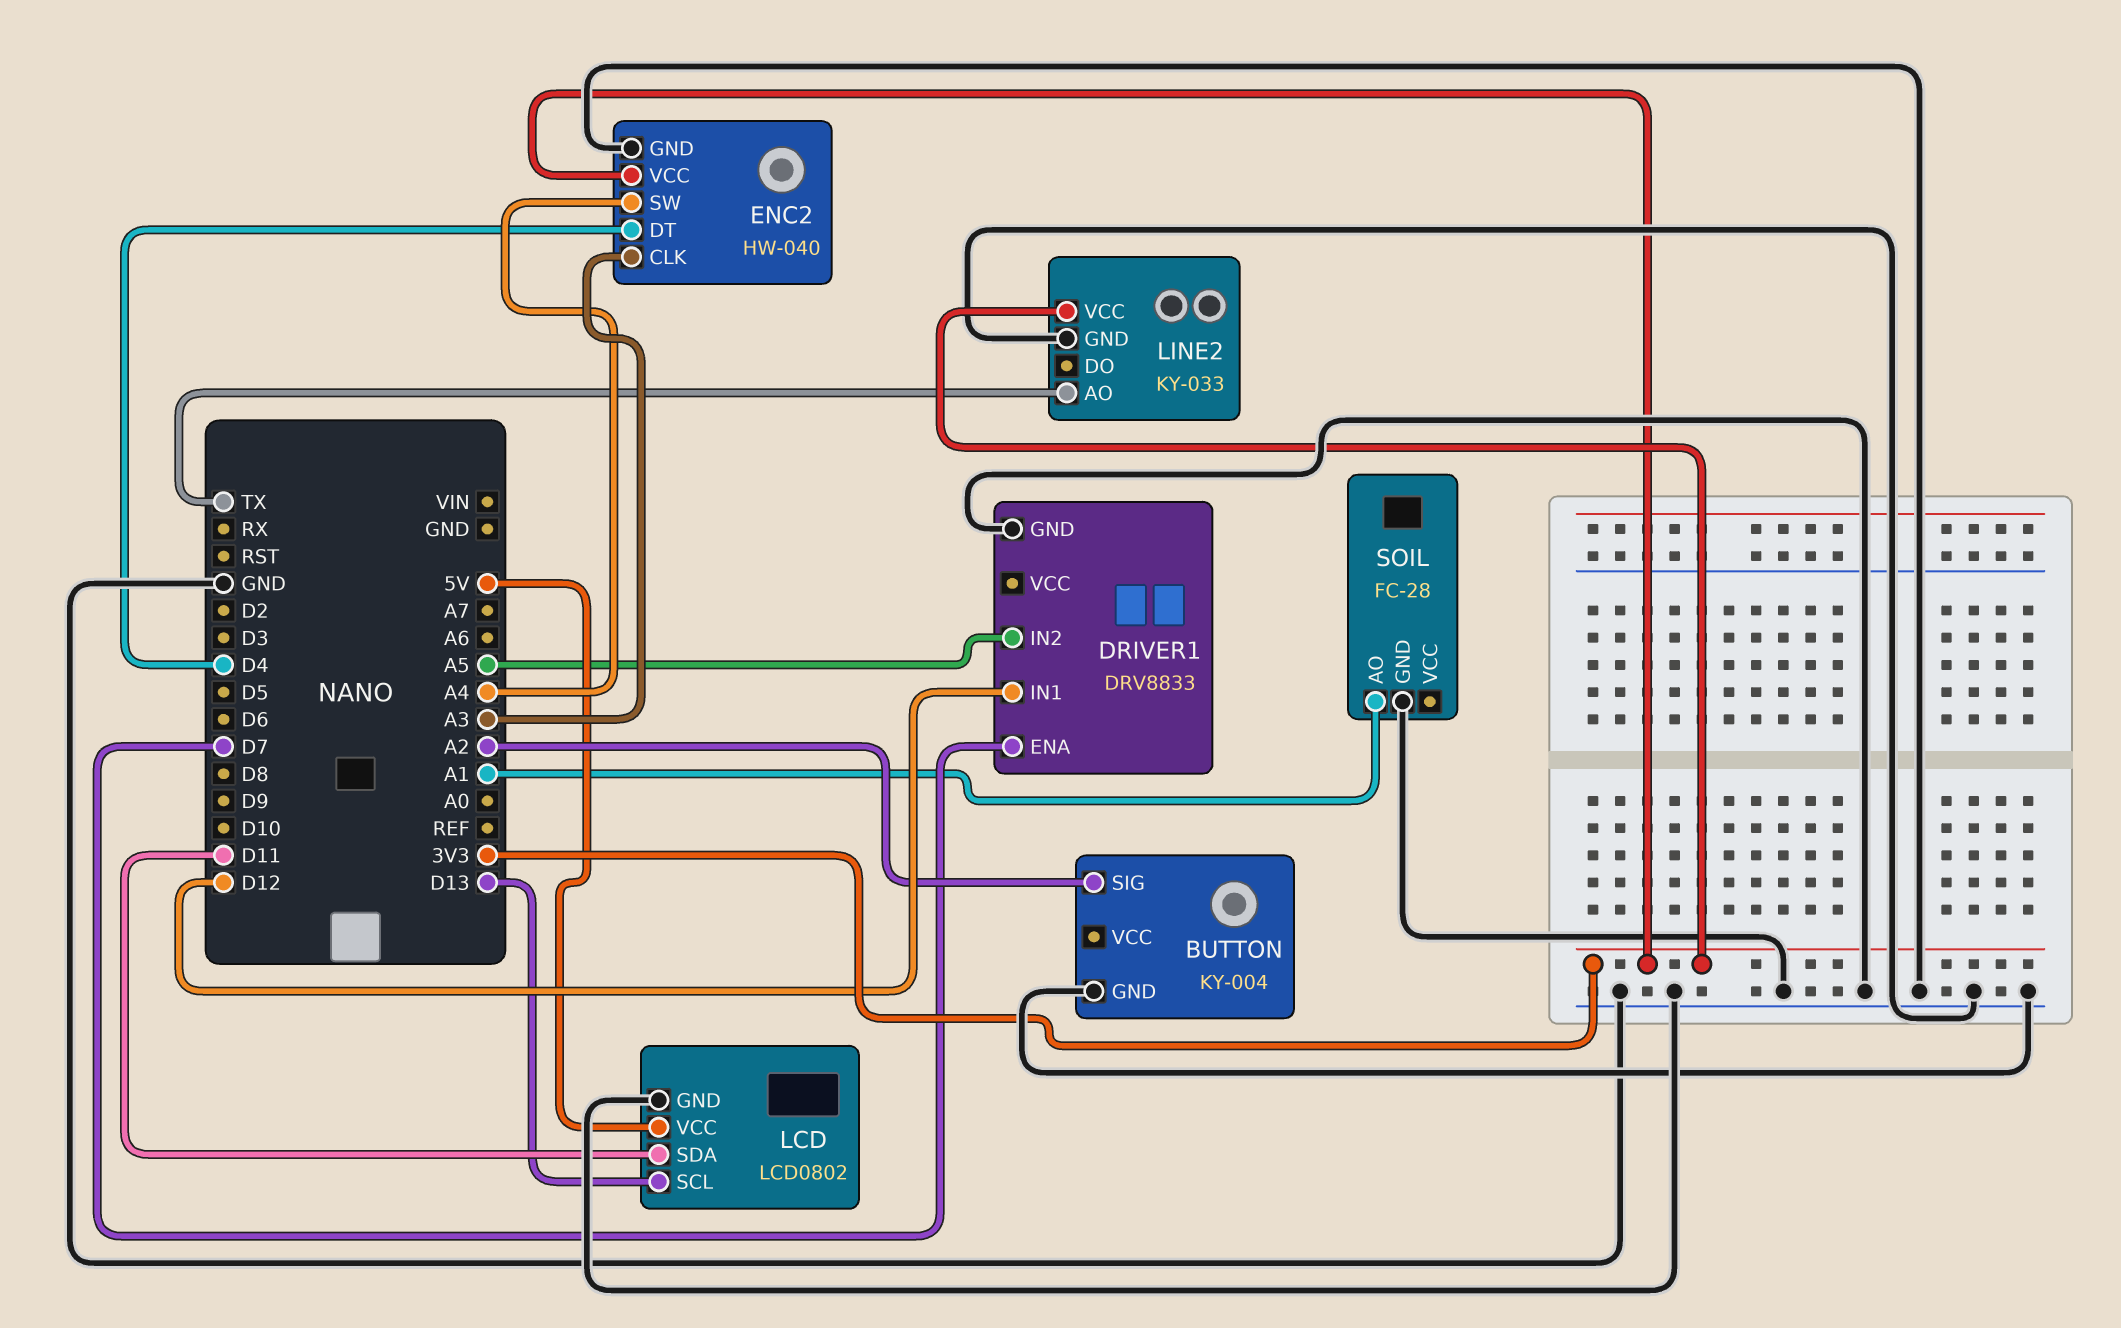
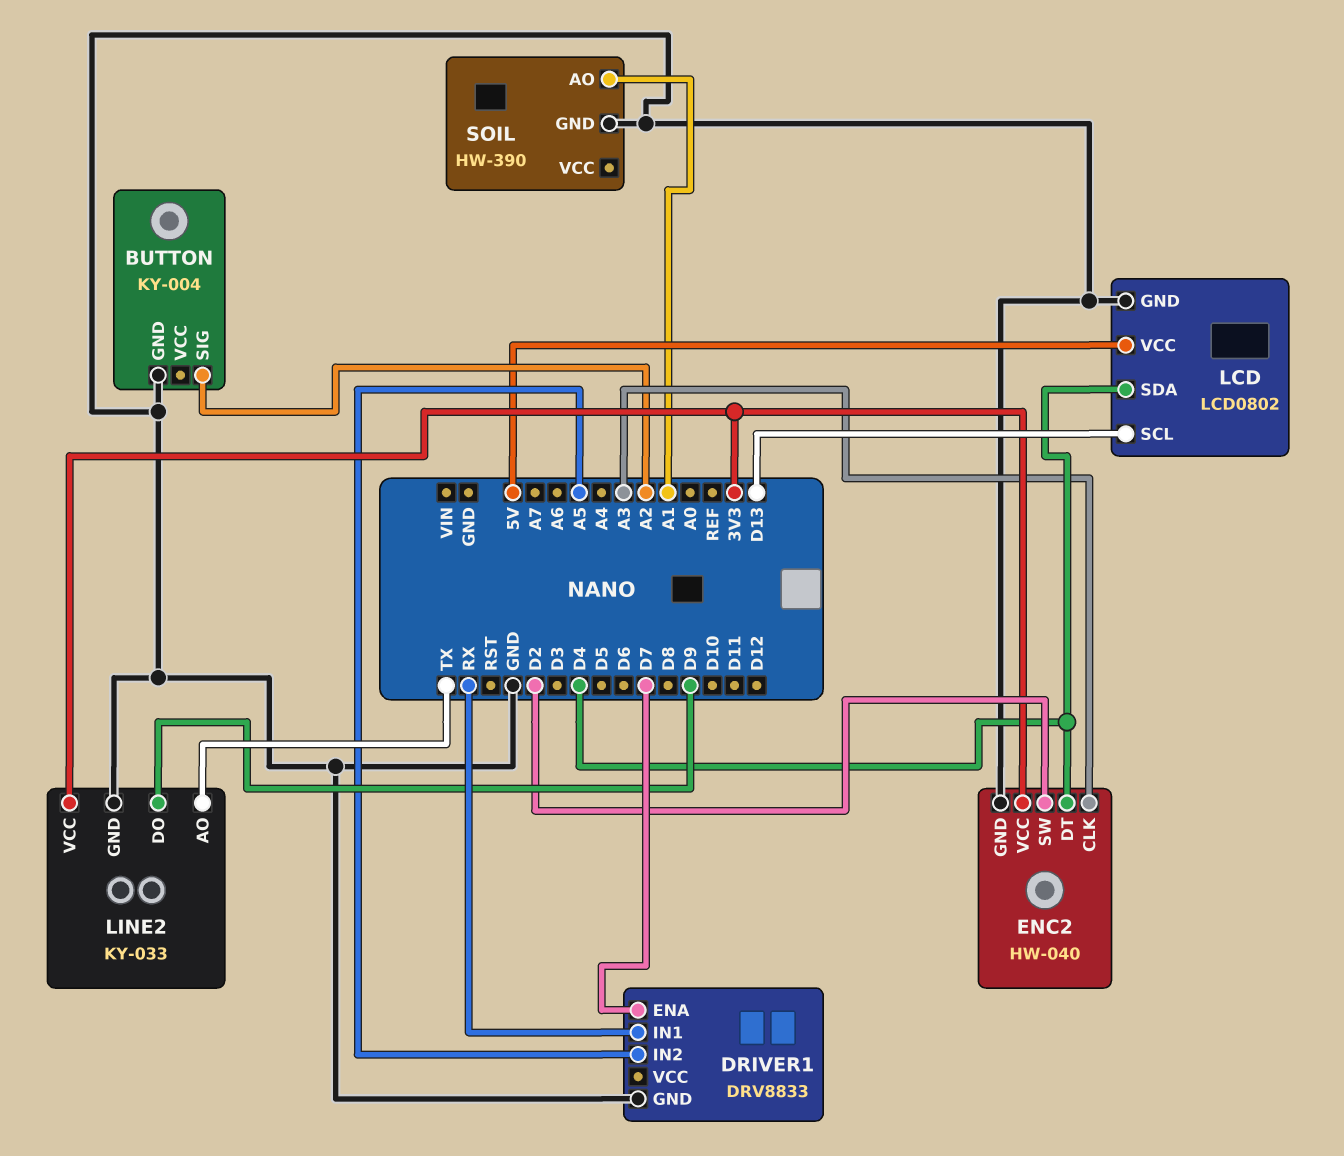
DRIVER1 pin IN1: D12 -> RX
ENC2 pin SW: A4 -> D2
LCD pin SDA: D11 -> D4
LINE2 pin DO: none -> D9
SOIL: FC-28 -> HW-390

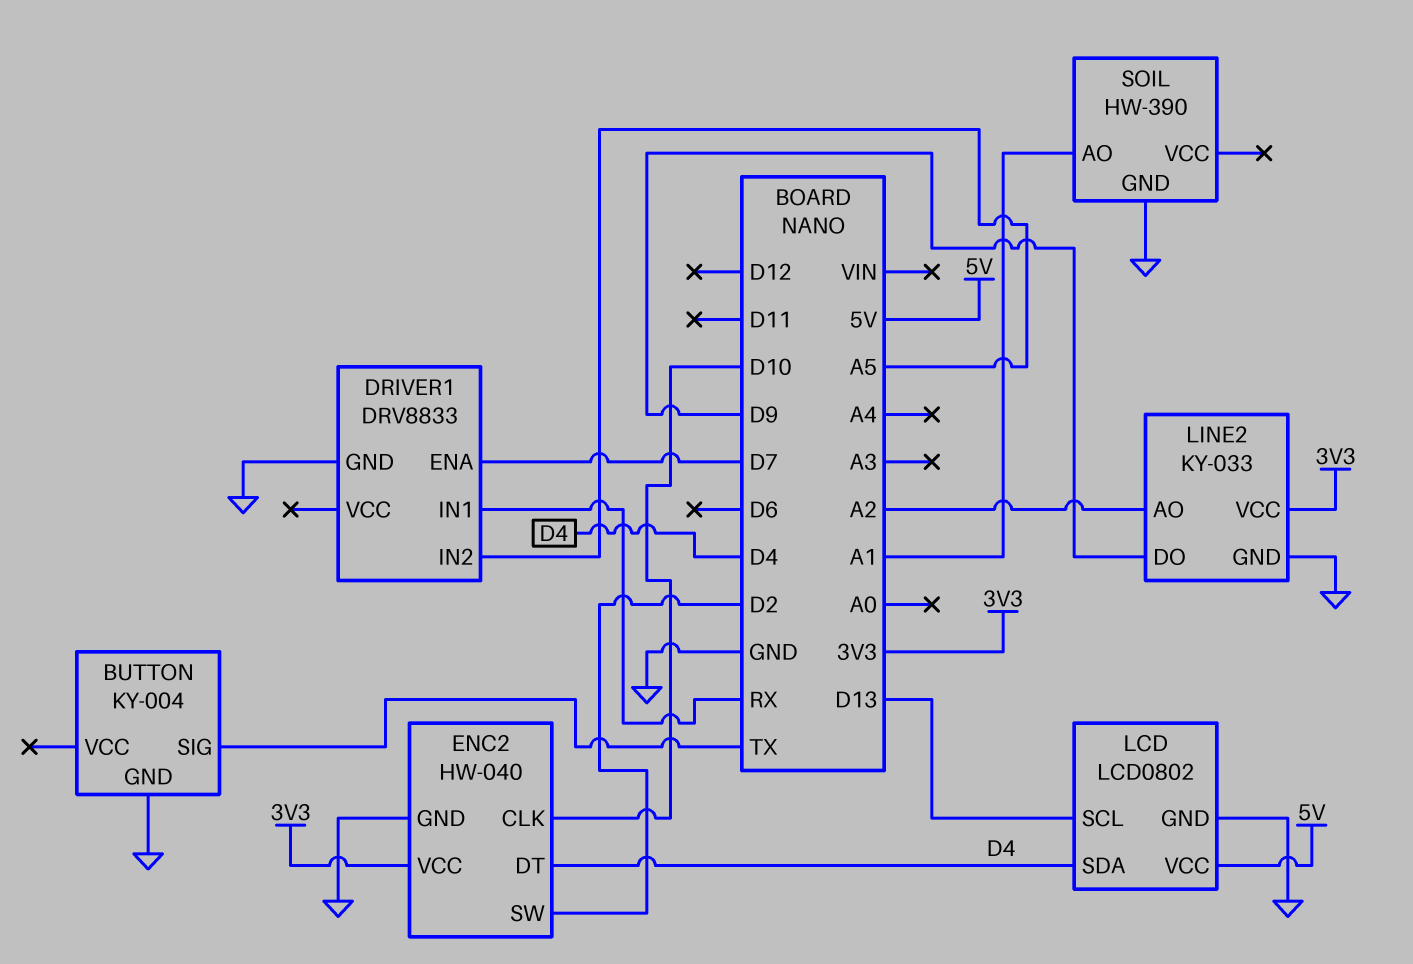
BUTTON pin SIG: A2 -> TX
ENC2 pin CLK: A3 -> D10
LINE2 pin AO: TX -> A2

